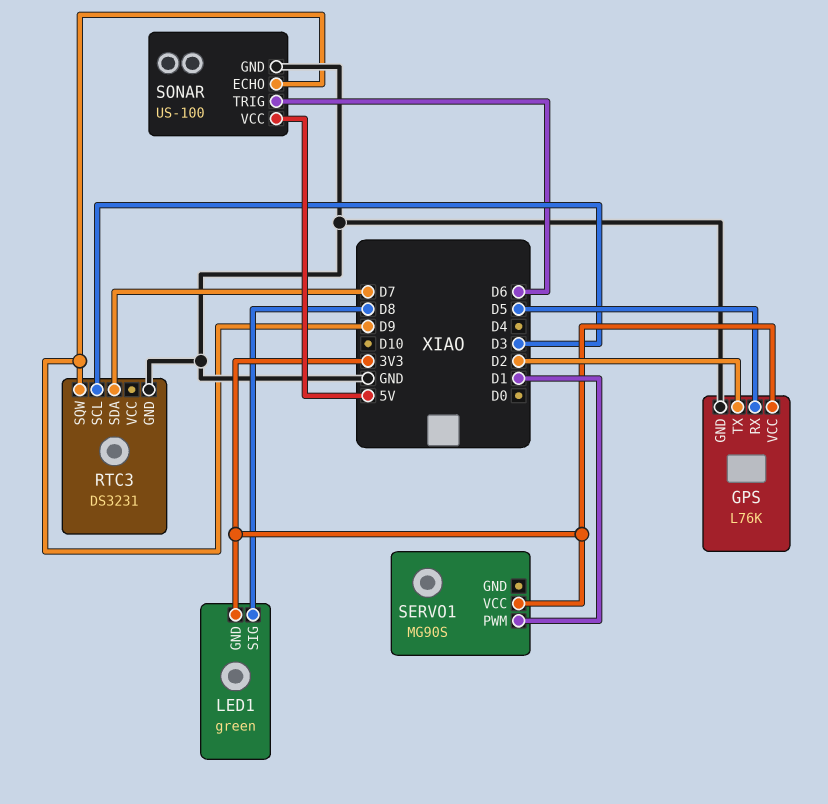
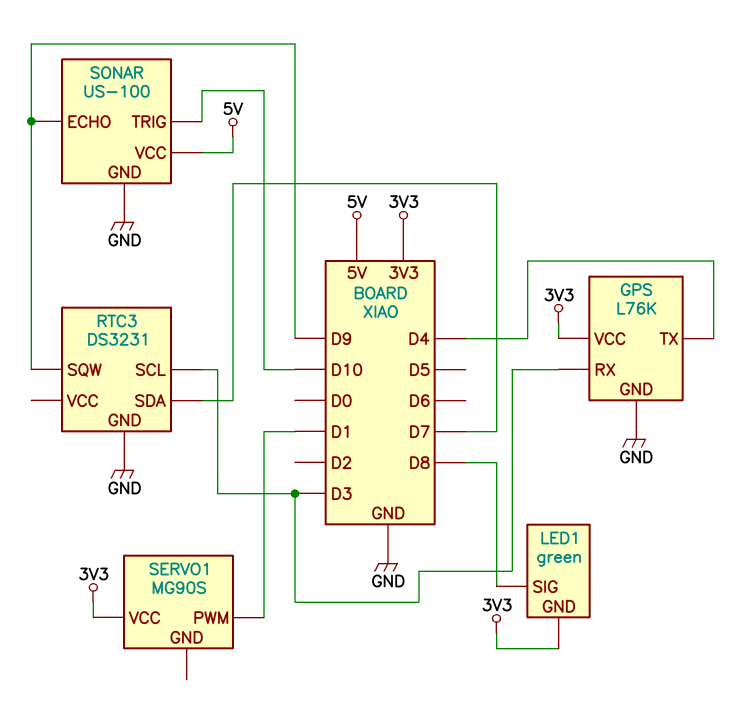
GPS pin RX: D5 -> D3
GPS pin TX: D2 -> D4
SONAR pin TRIG: D6 -> D10

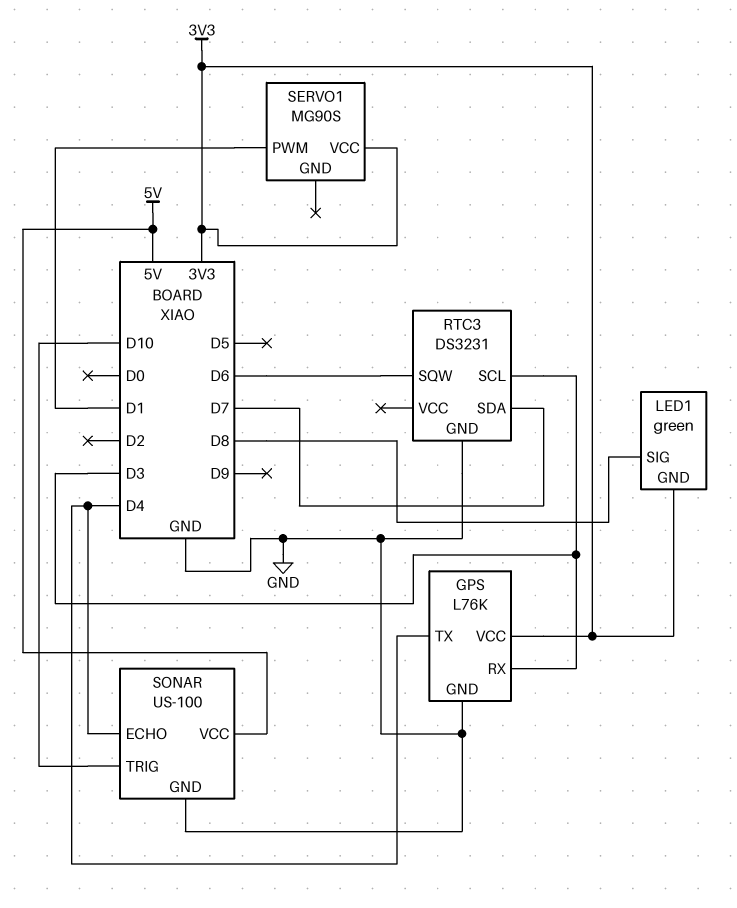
RTC3 pin SQW: D9 -> D6
SONAR pin ECHO: D9 -> D4

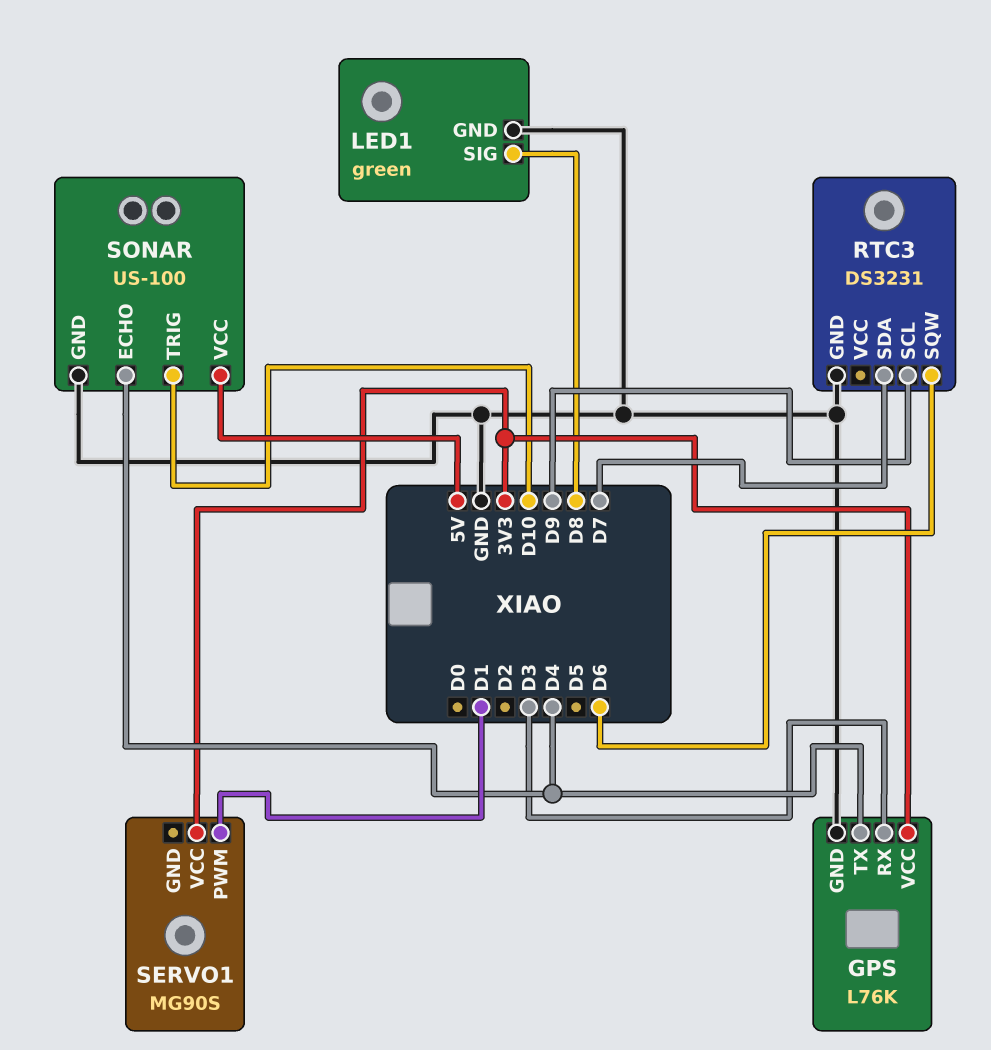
LED1 pin GND: 3V3 -> GND
RTC3 pin SCL: D3 -> D9

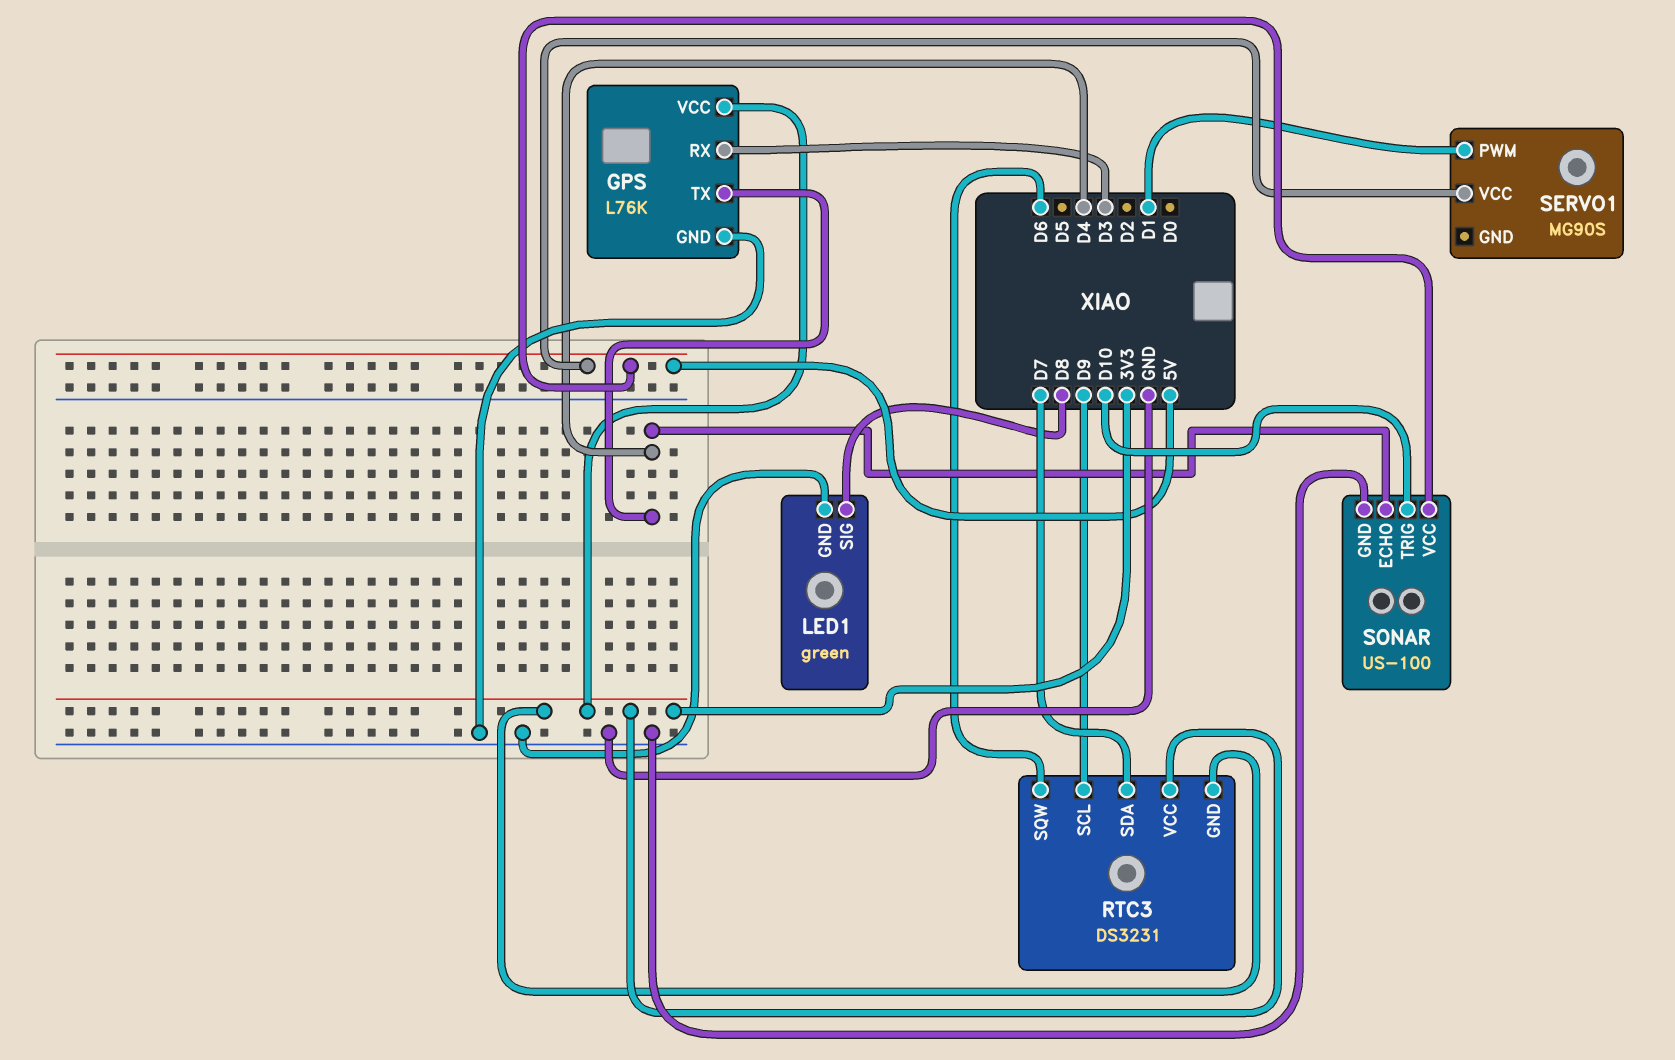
RTC3 pin GND: GND -> 3V3
RTC3 pin VCC: none -> 3V3
SERVO1 pin VCC: 3V3 -> 5V

